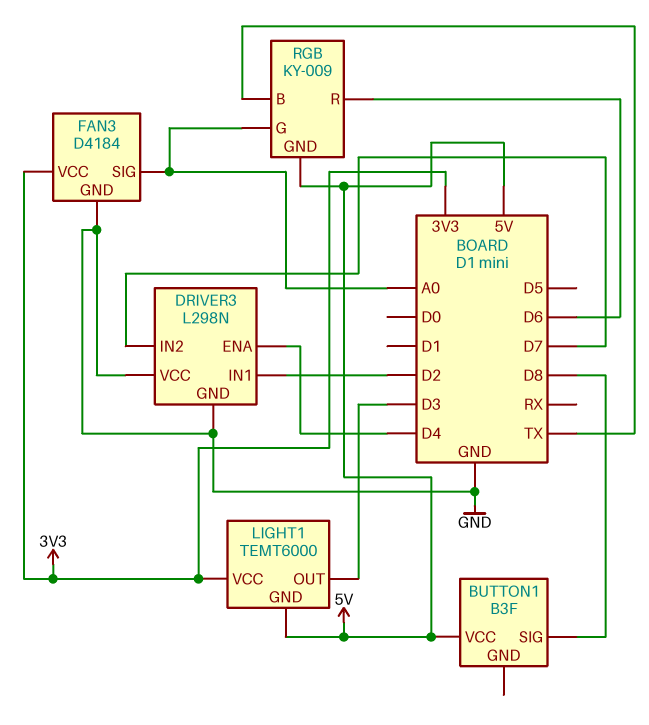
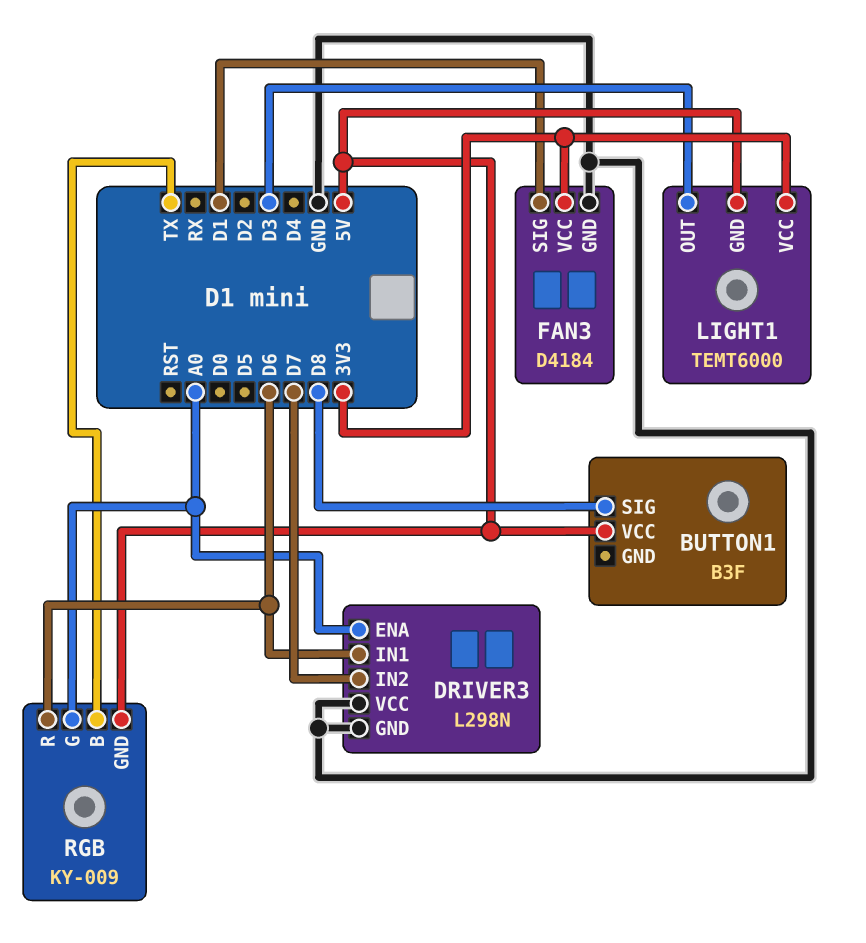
DRIVER3 pin ENA: D4 -> A0
DRIVER3 pin IN1: D2 -> D6
FAN3 pin SIG: A0 -> D1

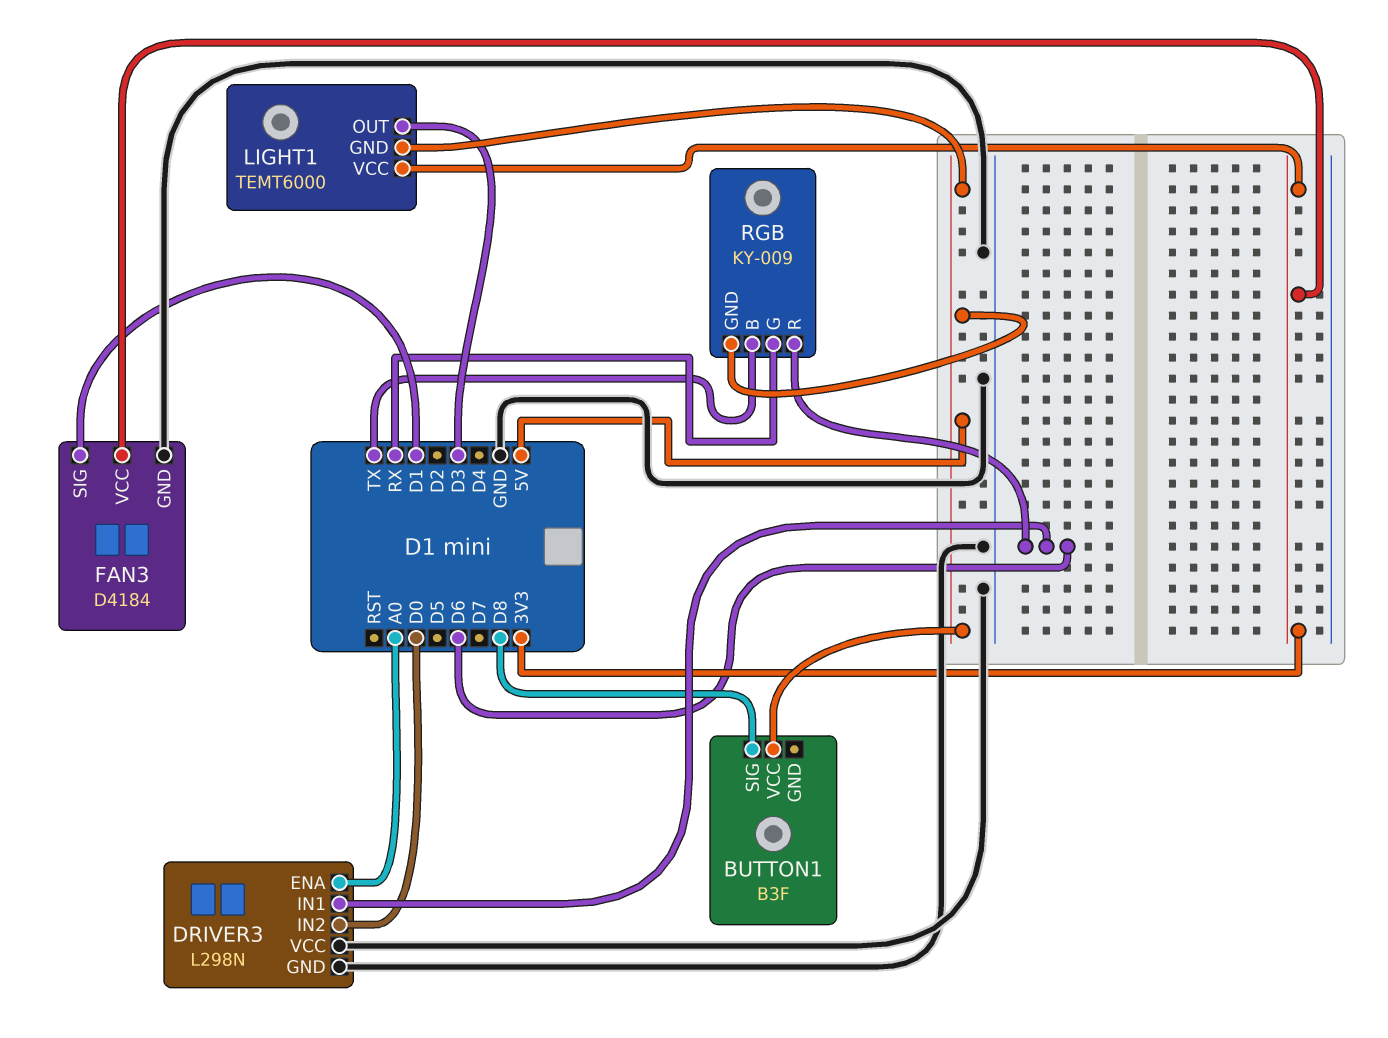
DRIVER3 pin IN2: D7 -> D0
RGB pin G: A0 -> RX

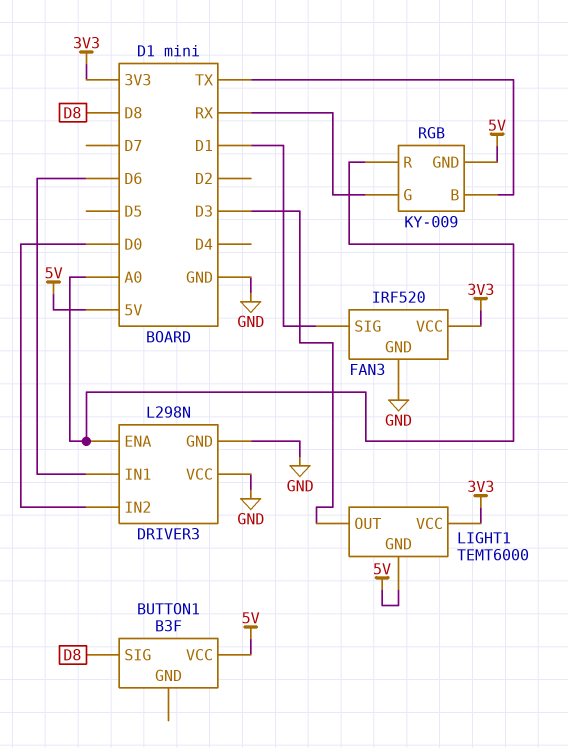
FAN3: D4184 -> IRF520
RGB pin R: D6 -> A0

